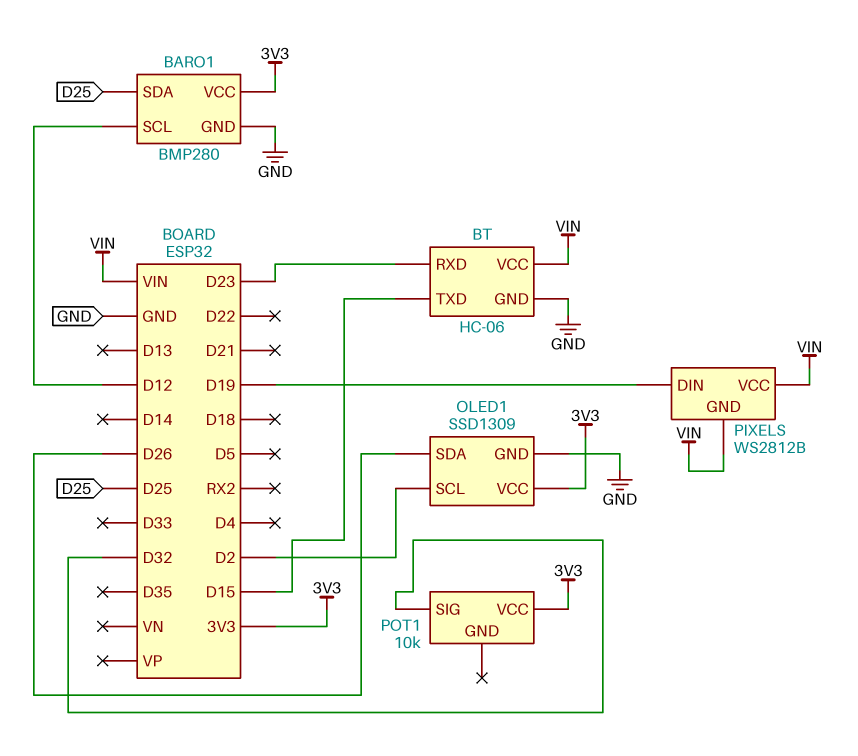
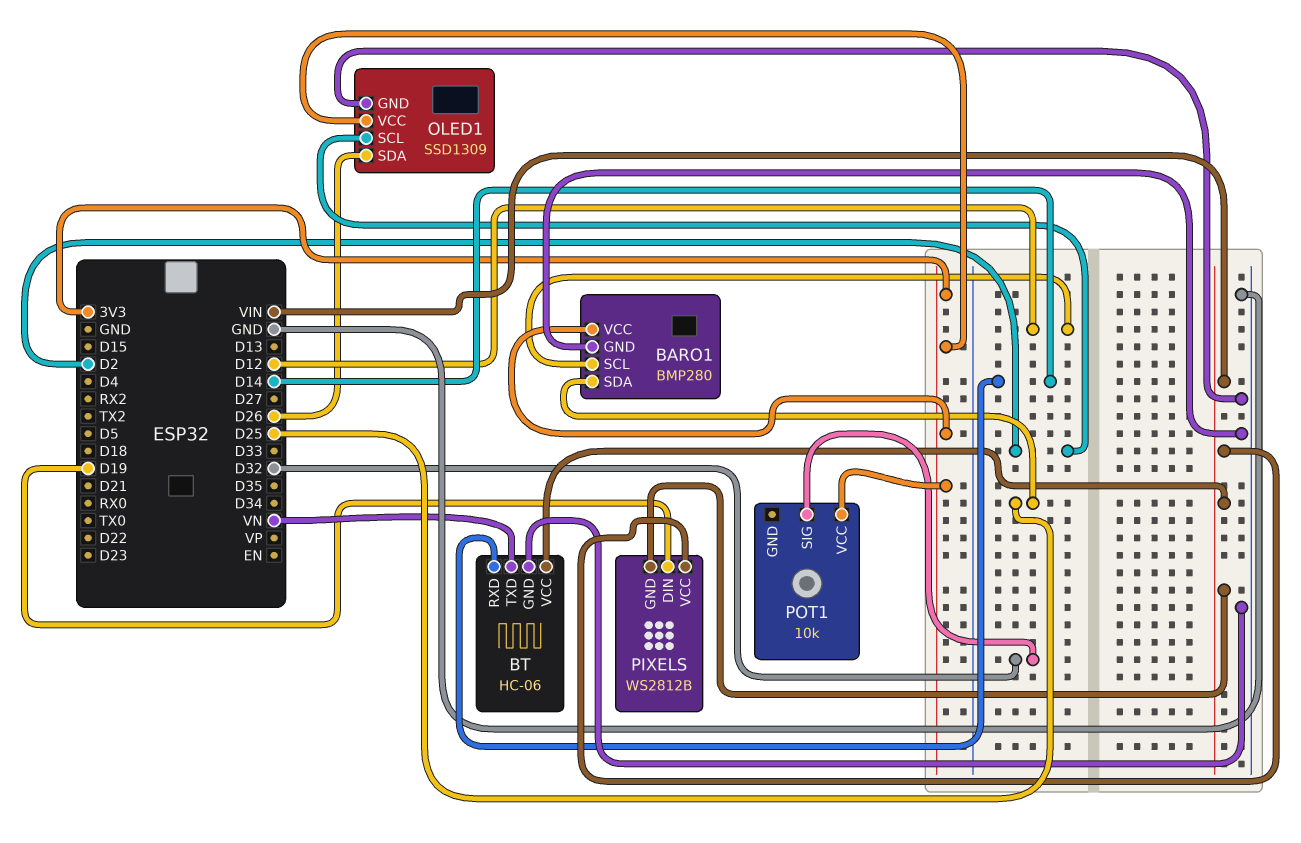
BT pin RXD: D23 -> D14
BT pin TXD: D15 -> VN

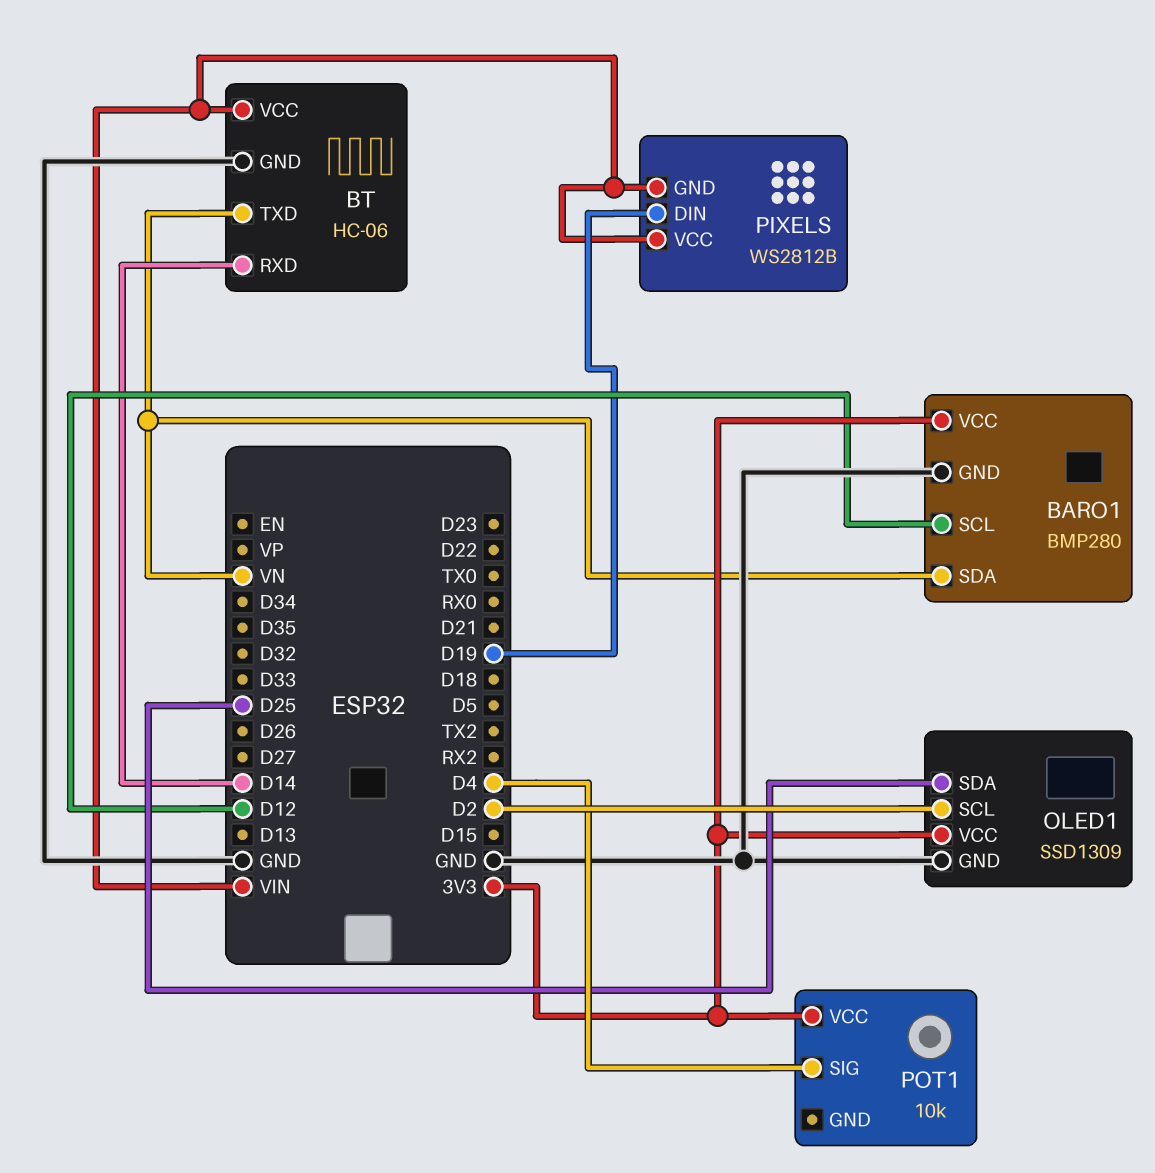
BARO1 pin SDA: D25 -> VN
OLED1 pin SDA: D26 -> D25
POT1 pin SIG: D32 -> D4

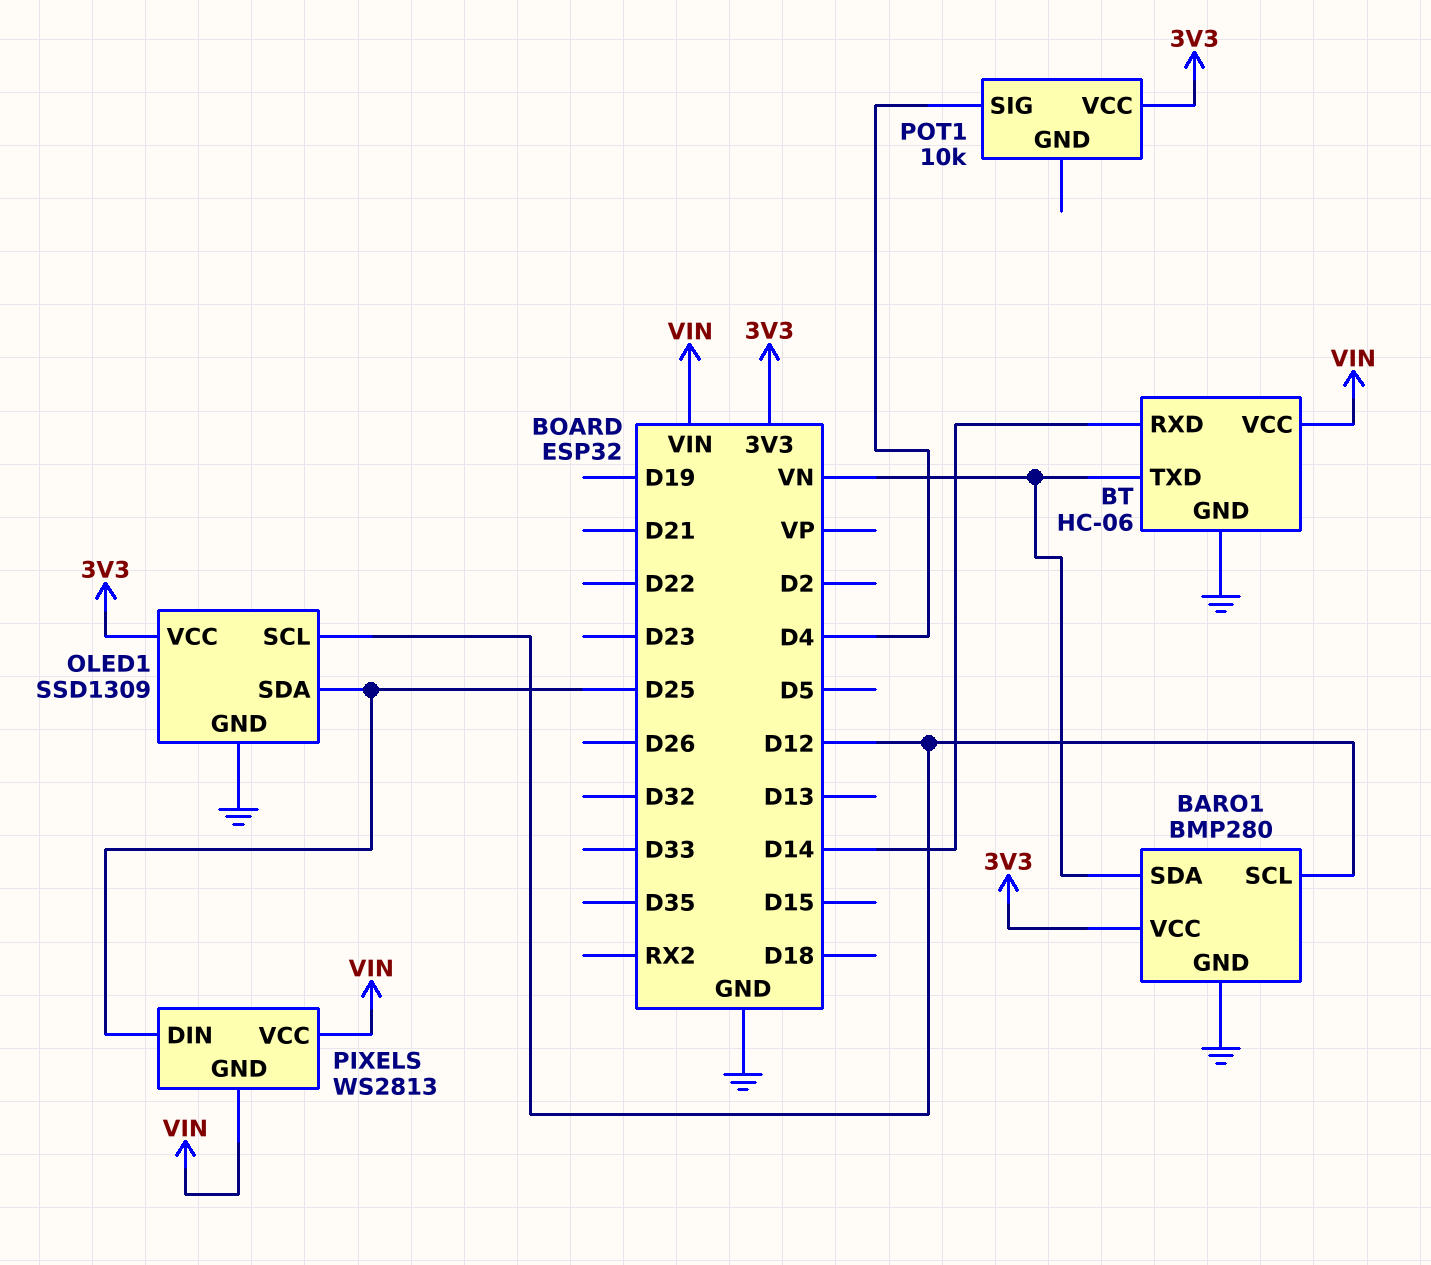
OLED1 pin SCL: D2 -> D12
PIXELS: WS2812B -> WS2813
PIXELS pin DIN: D19 -> D25

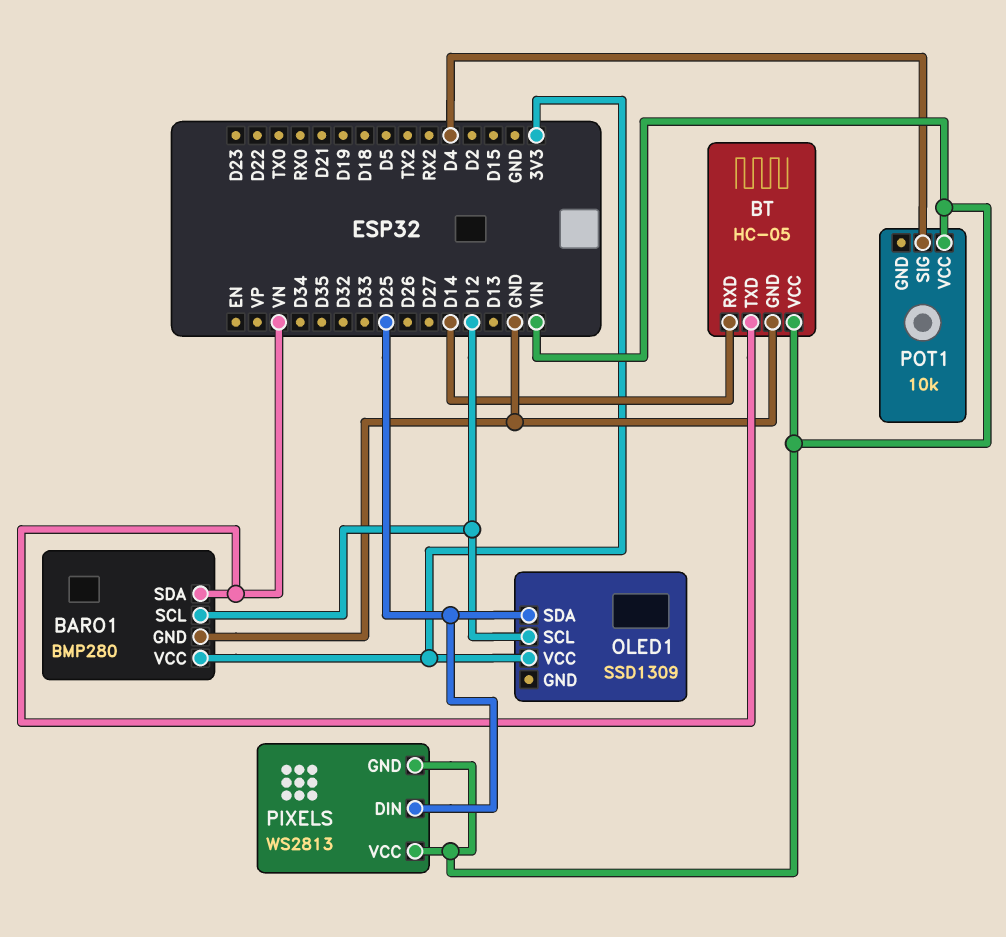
BT: HC-06 -> HC-05
OLED1 pin GND: GND -> none
POT1 pin VCC: 3V3 -> VIN

